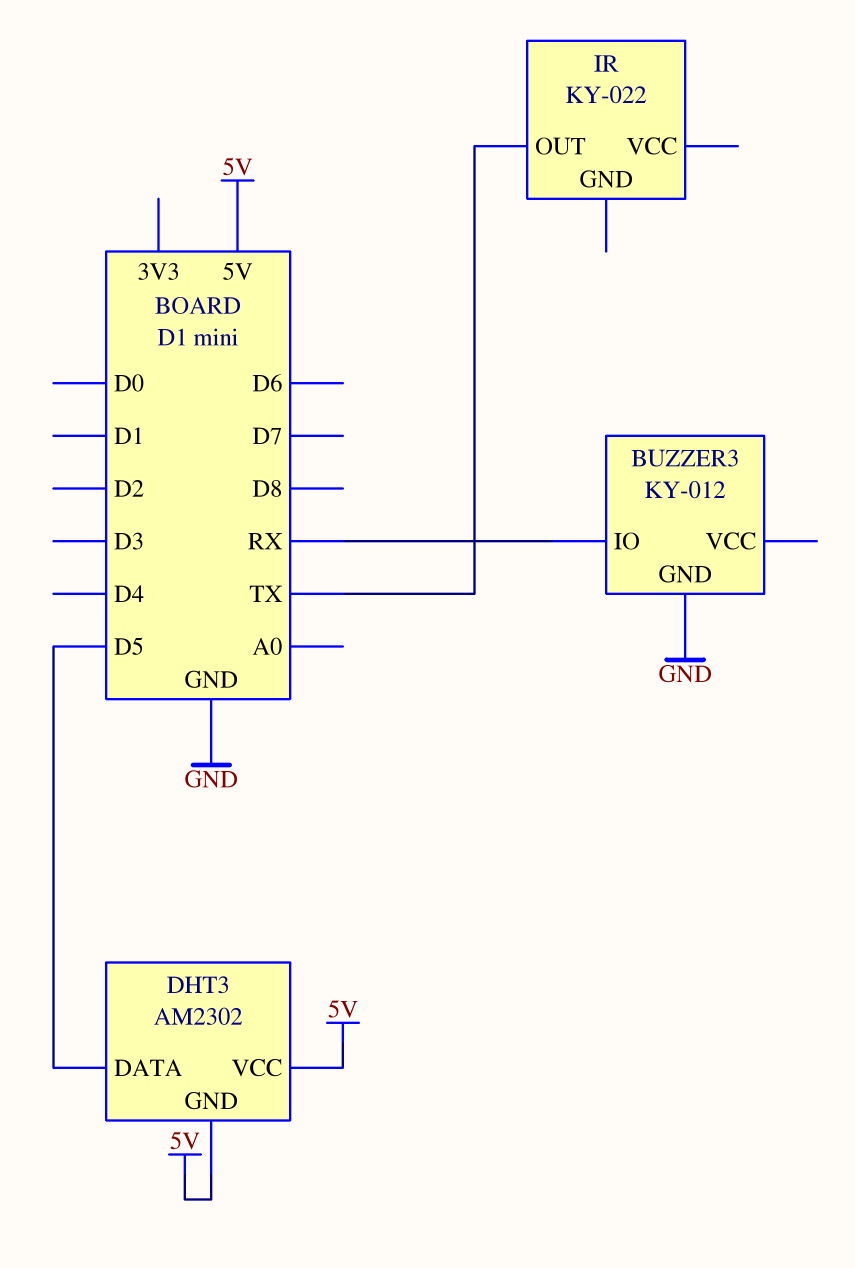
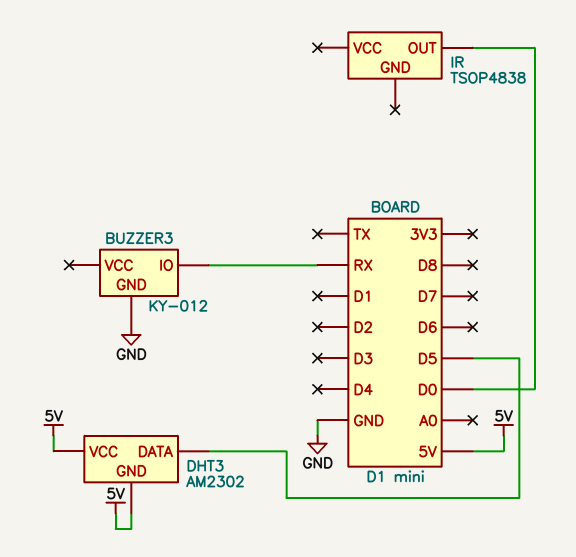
IR: KY-022 -> TSOP4838
IR pin OUT: TX -> D0

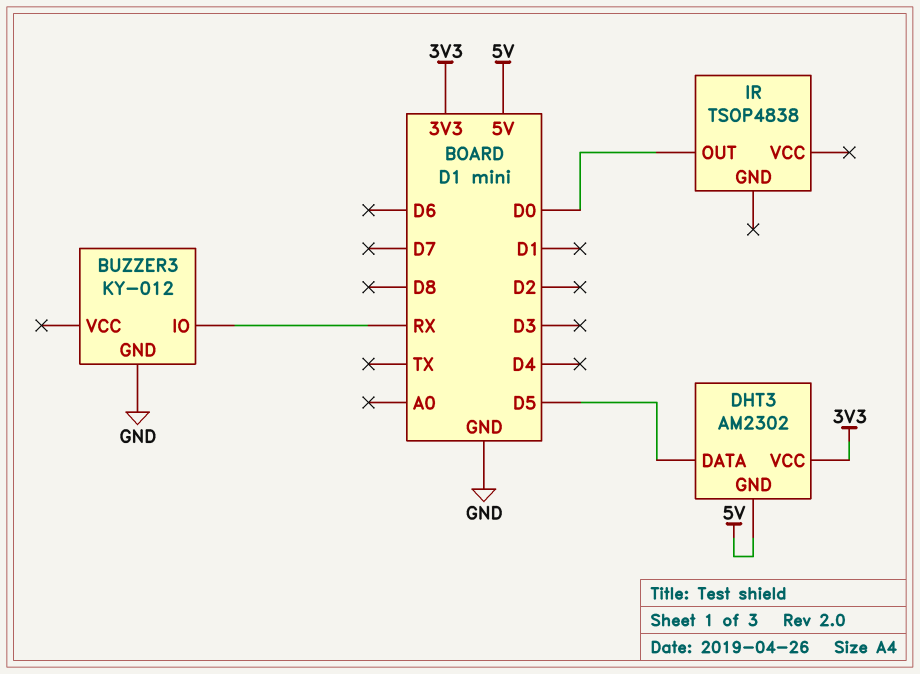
DHT3 pin VCC: 5V -> 3V3

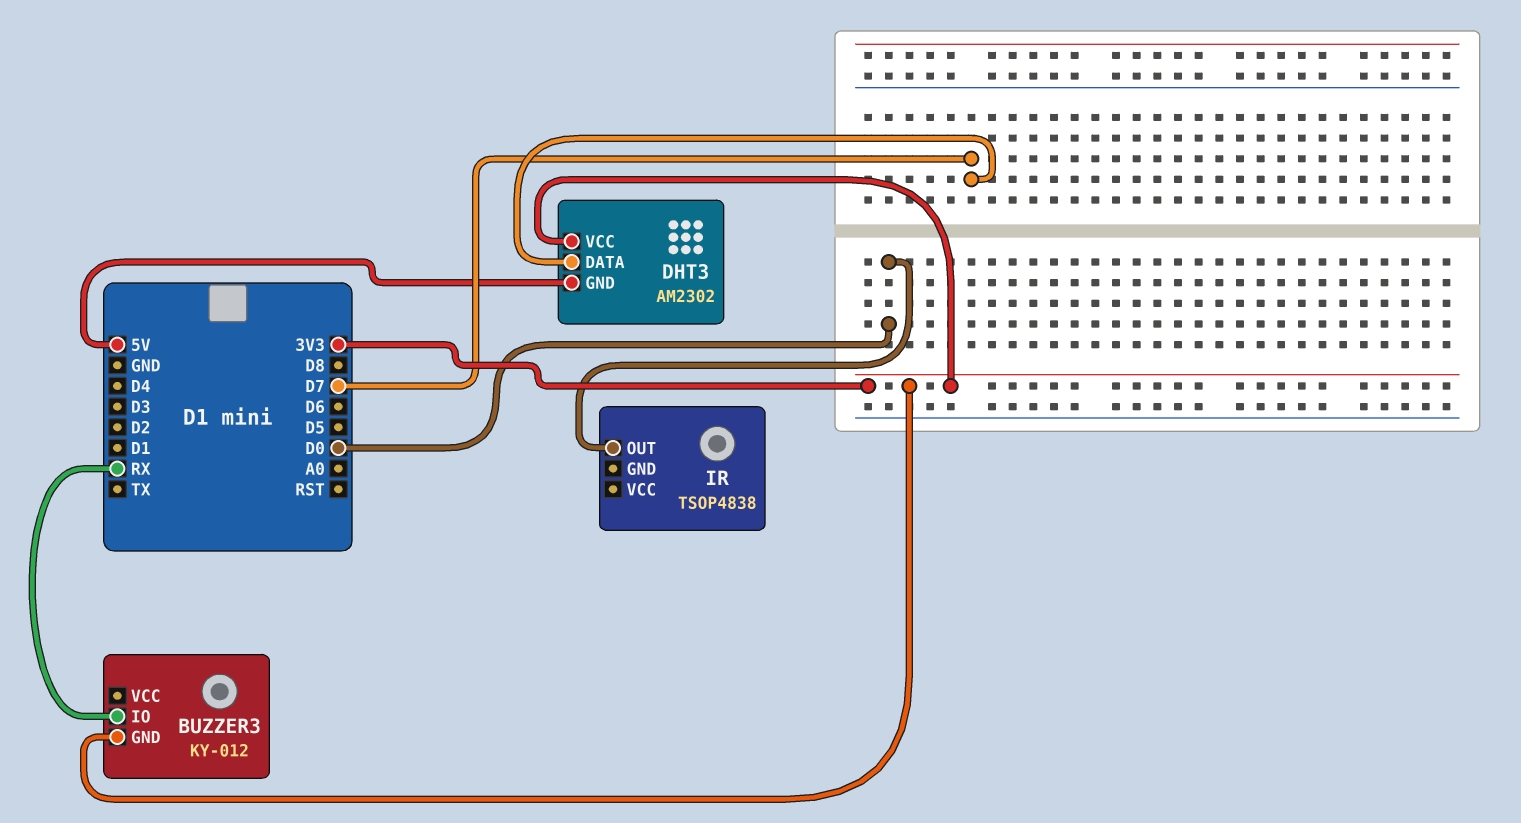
BUZZER3 pin GND: GND -> 3V3
DHT3 pin DATA: D5 -> D7

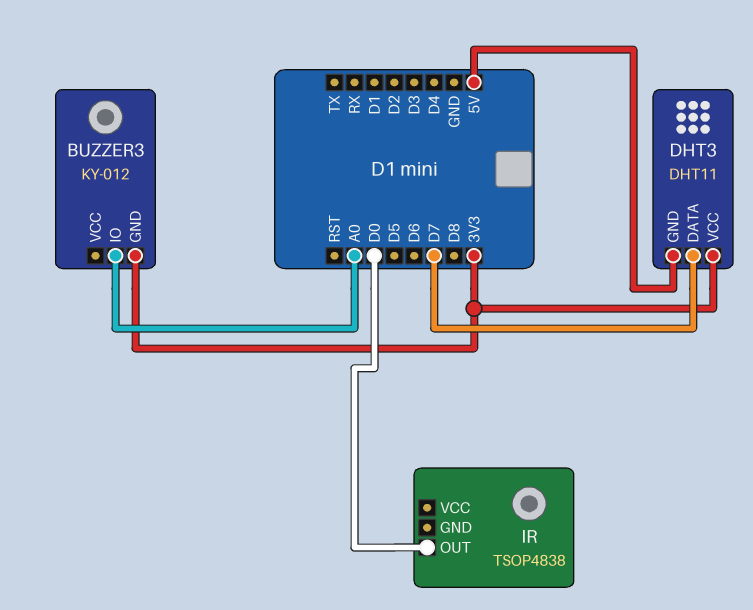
BUZZER3 pin IO: RX -> A0
DHT3: AM2302 -> DHT11

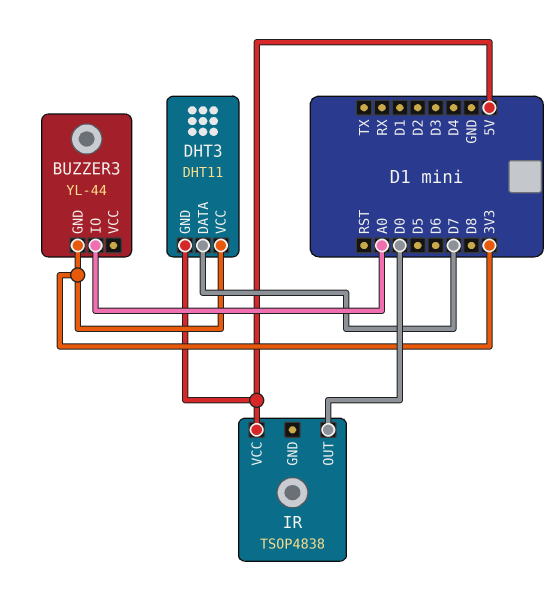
BUZZER3: KY-012 -> YL-44
IR pin VCC: none -> 5V

